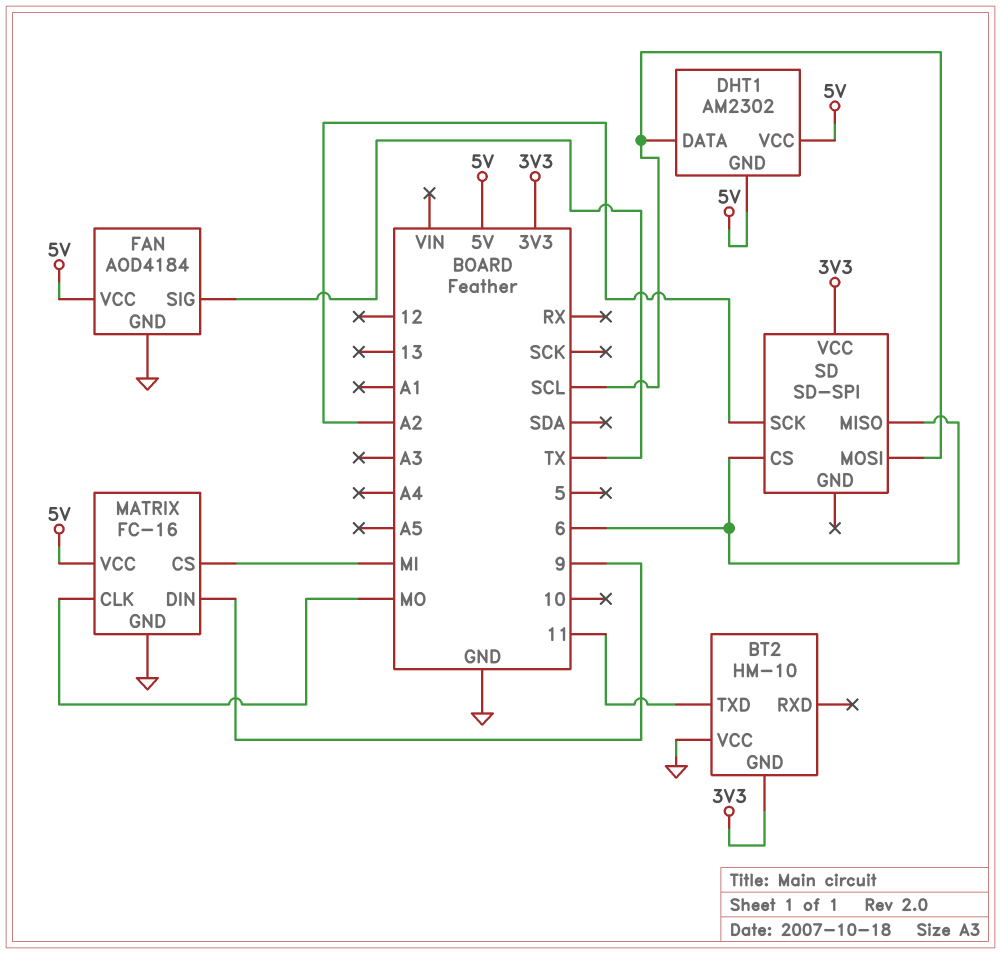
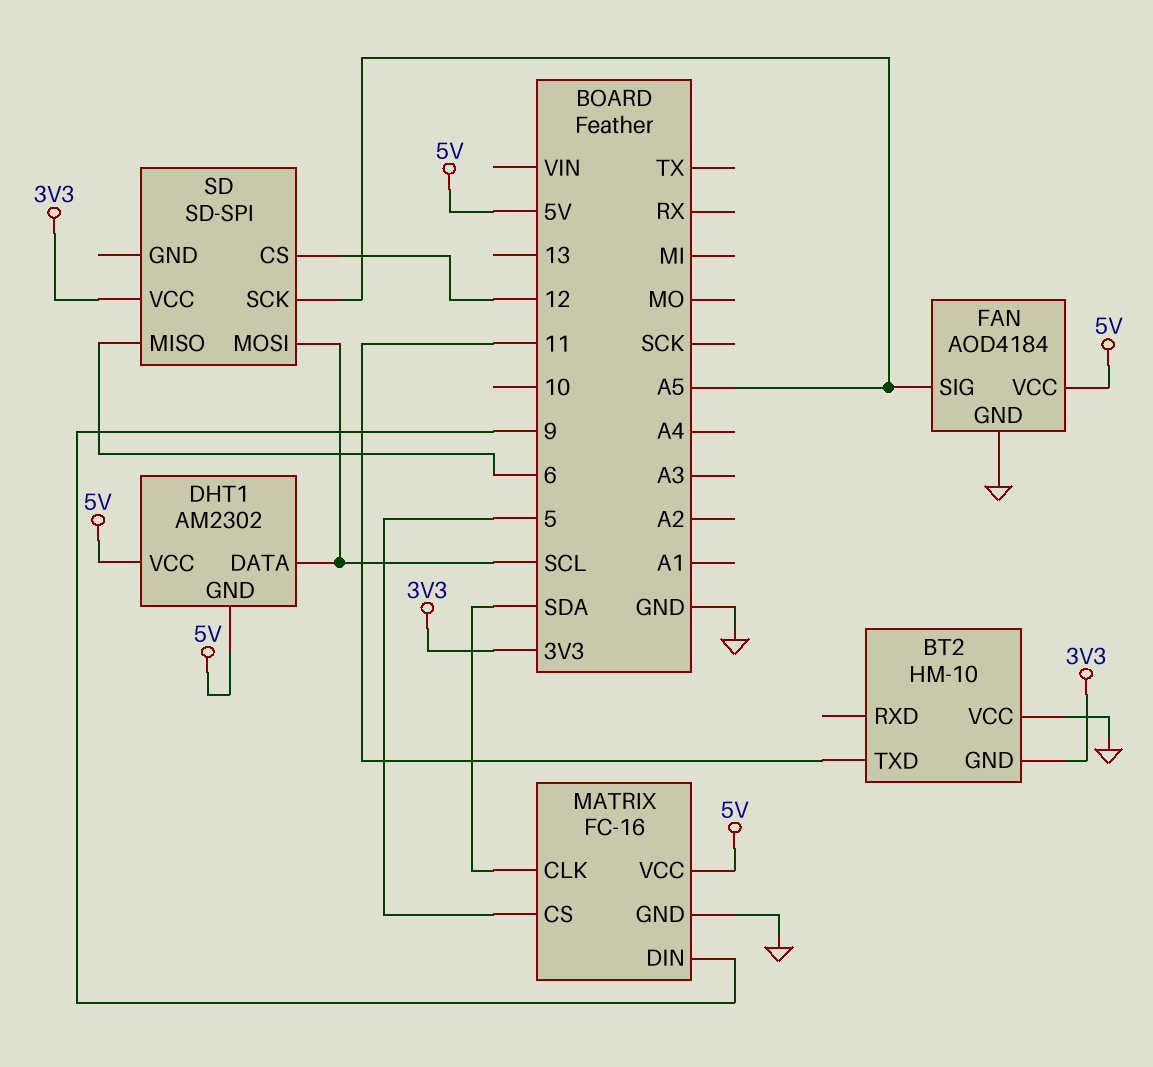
FAN pin SIG: TX -> A5
MATRIX pin CLK: MO -> SDA
MATRIX pin CS: MI -> 5
SD pin CS: 6 -> 12
SD pin SCK: A2 -> A5

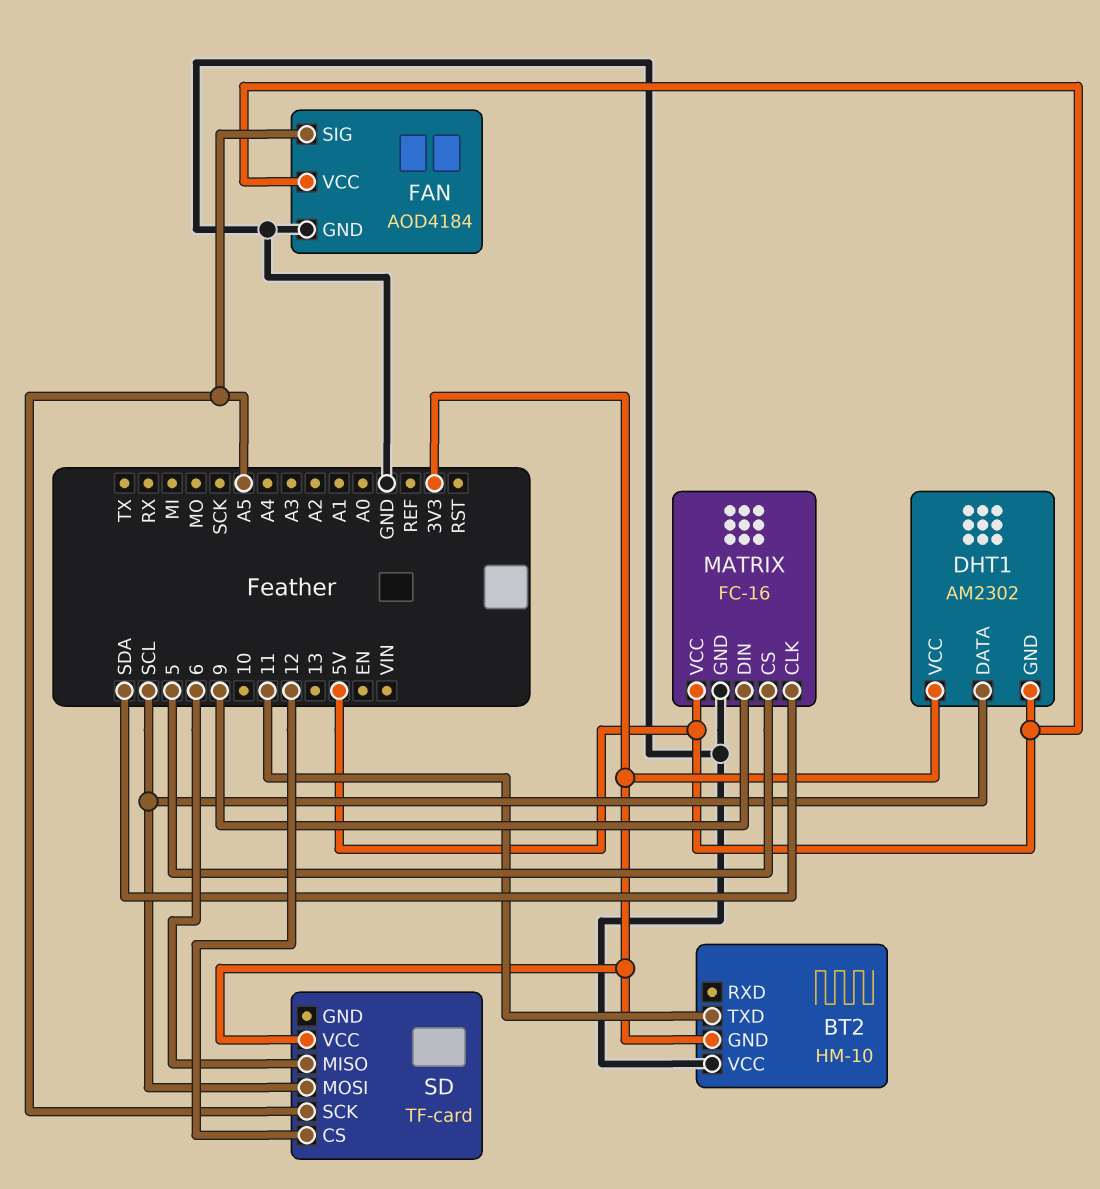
DHT1 pin VCC: 5V -> 3V3
SD: SD-SPI -> TF-card

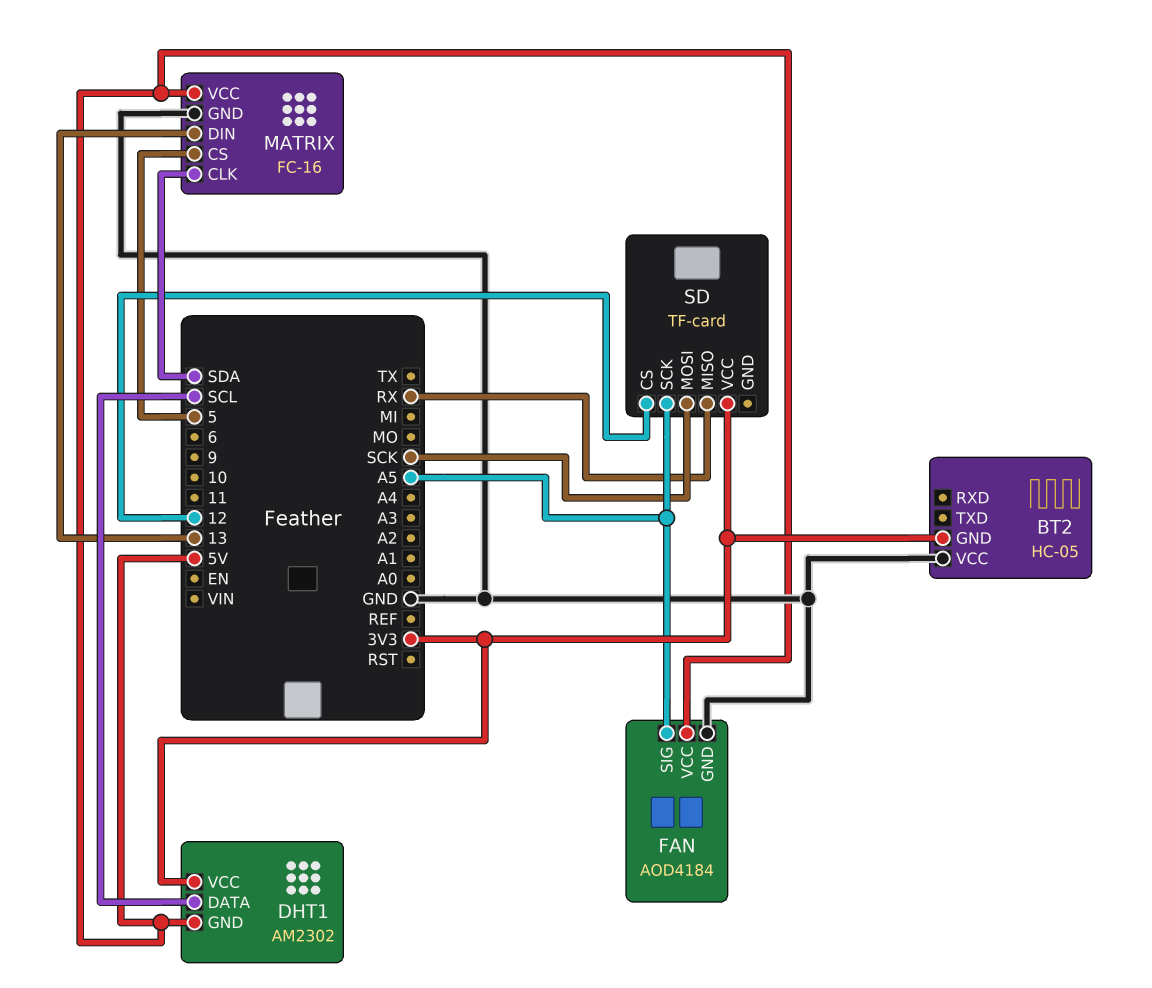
BT2: HM-10 -> HC-05
BT2 pin TXD: 11 -> none
MATRIX pin DIN: 9 -> 13
SD pin MISO: 6 -> RX
SD pin MOSI: SCL -> SCK

